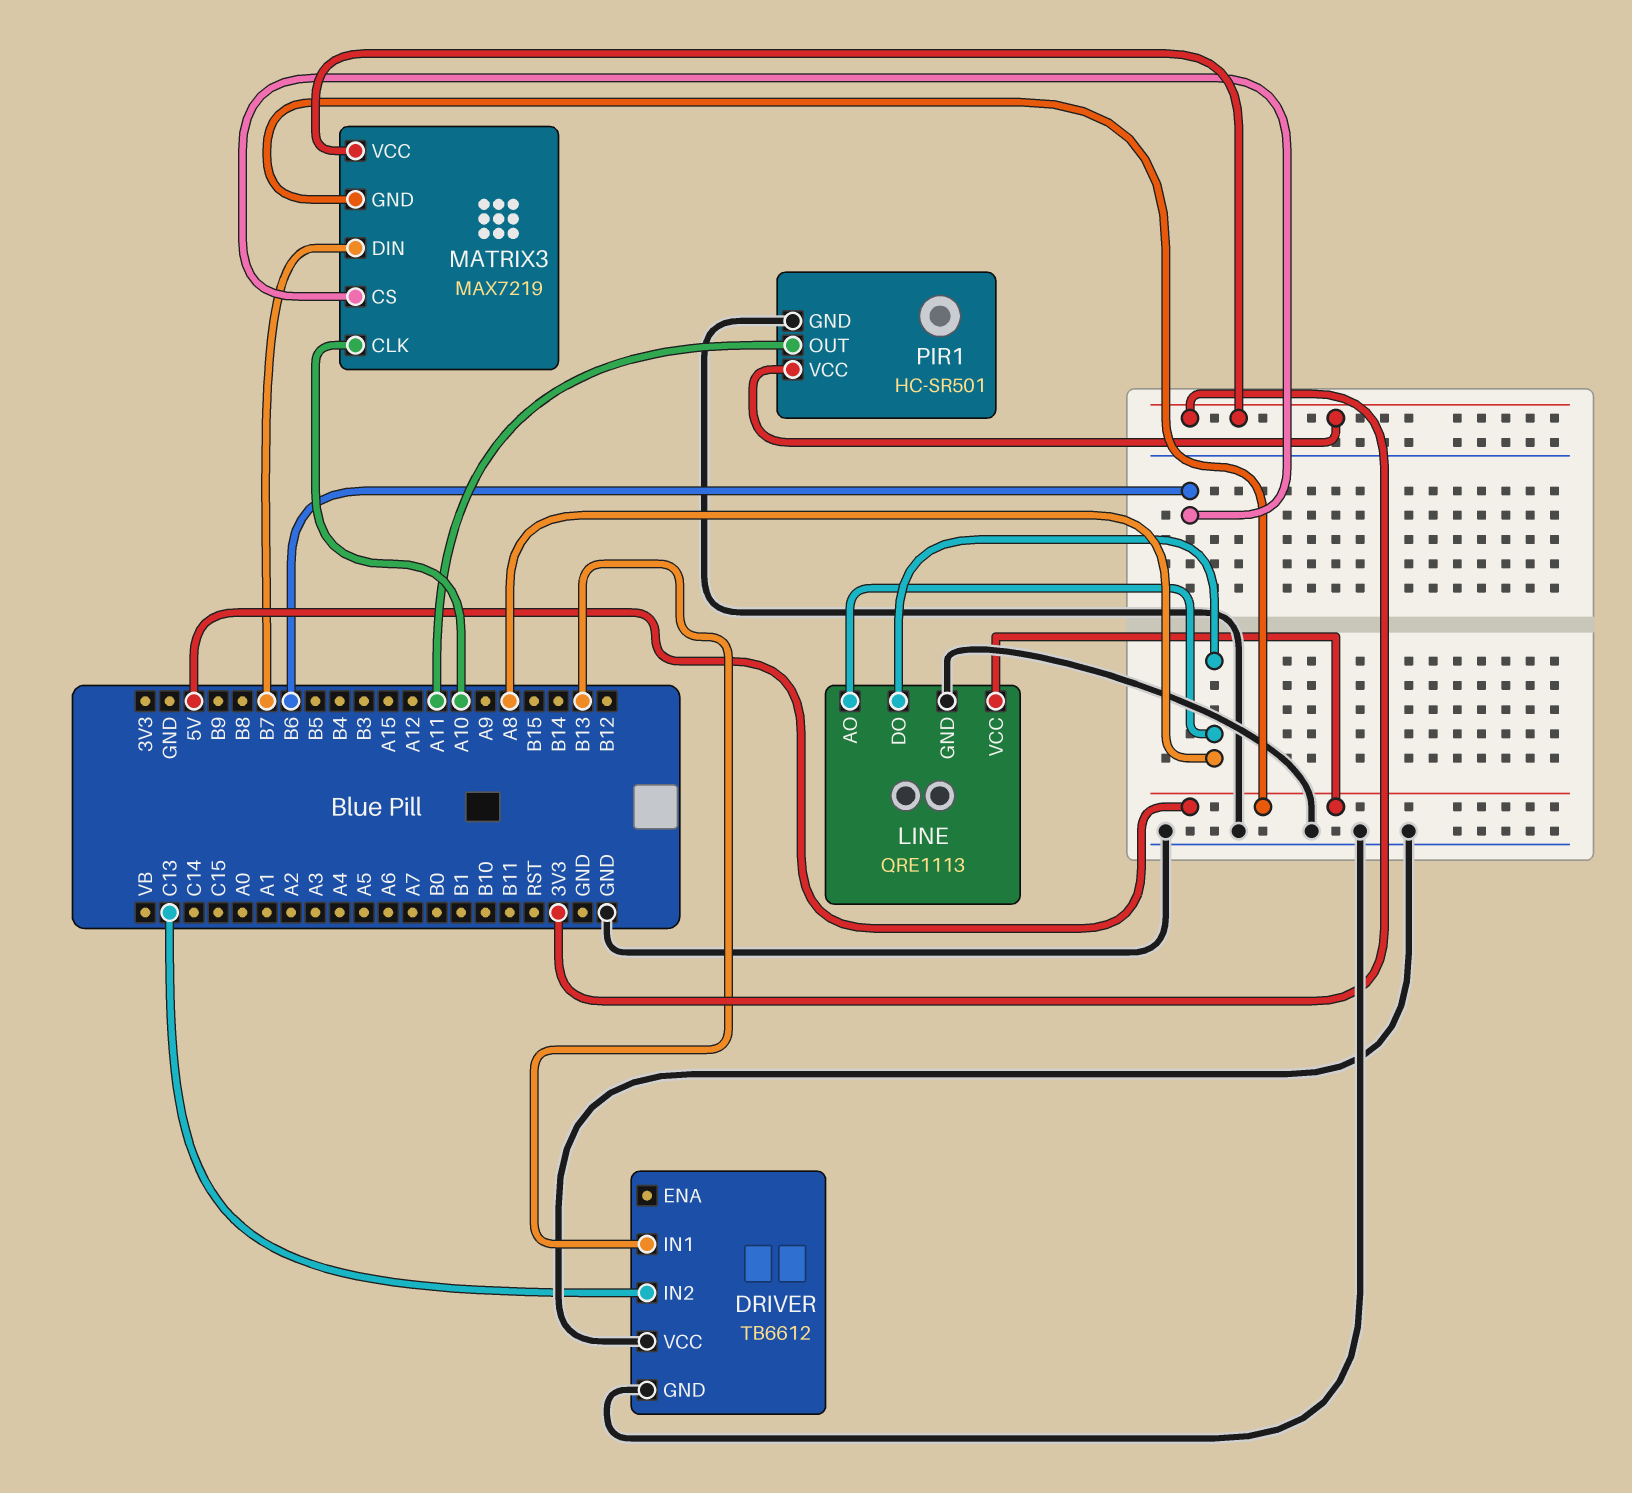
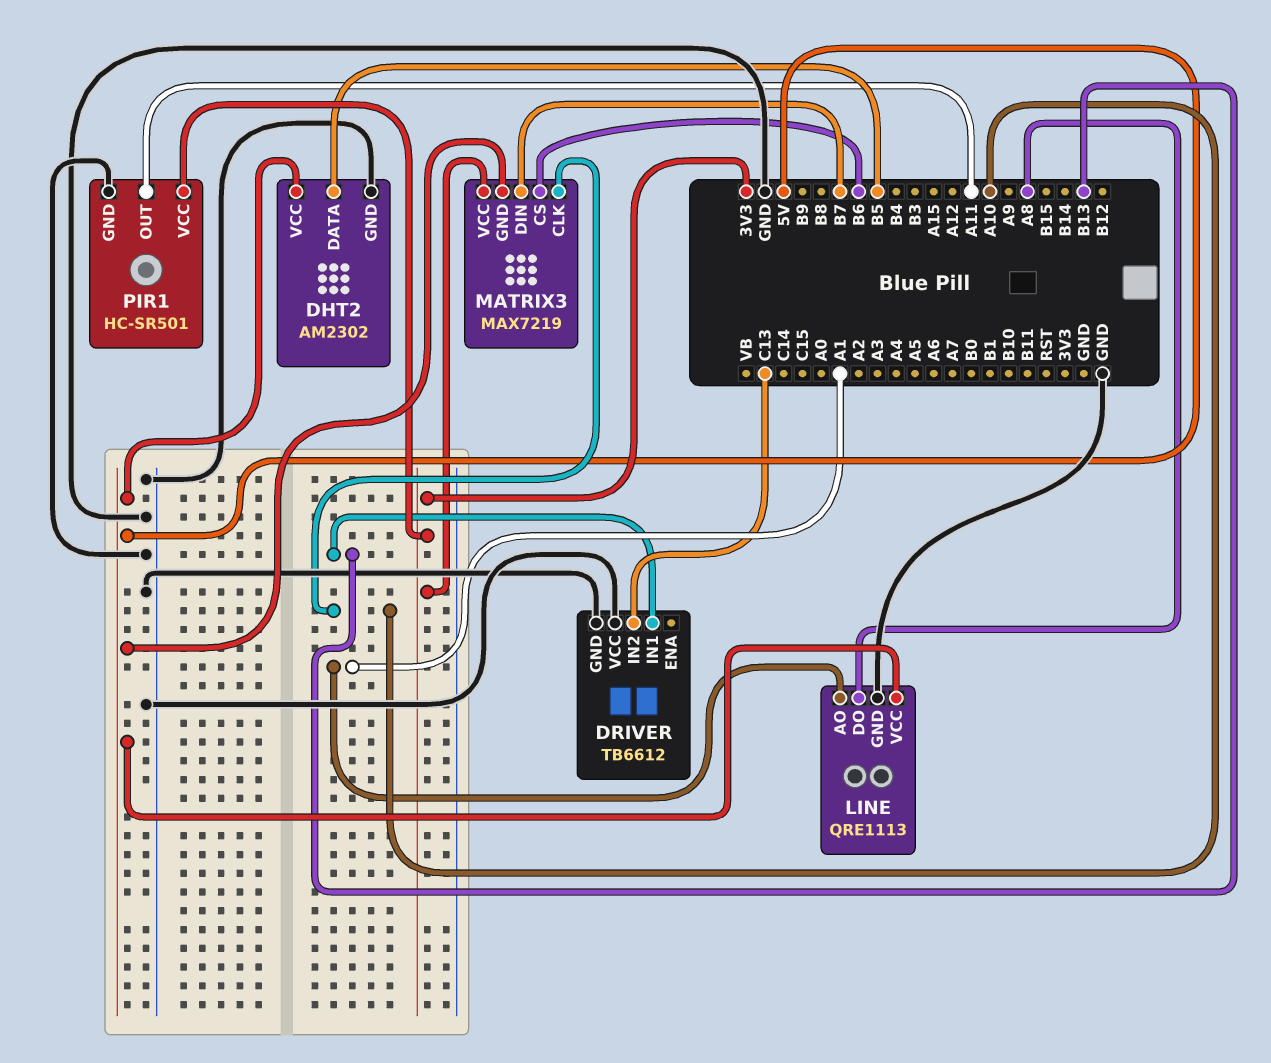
DHT2: none -> AM2302
DHT2 pin DATA: none -> B5
DHT2 pin GND: none -> GND
DHT2 pin VCC: none -> 5V
LINE pin AO: A8 -> A1

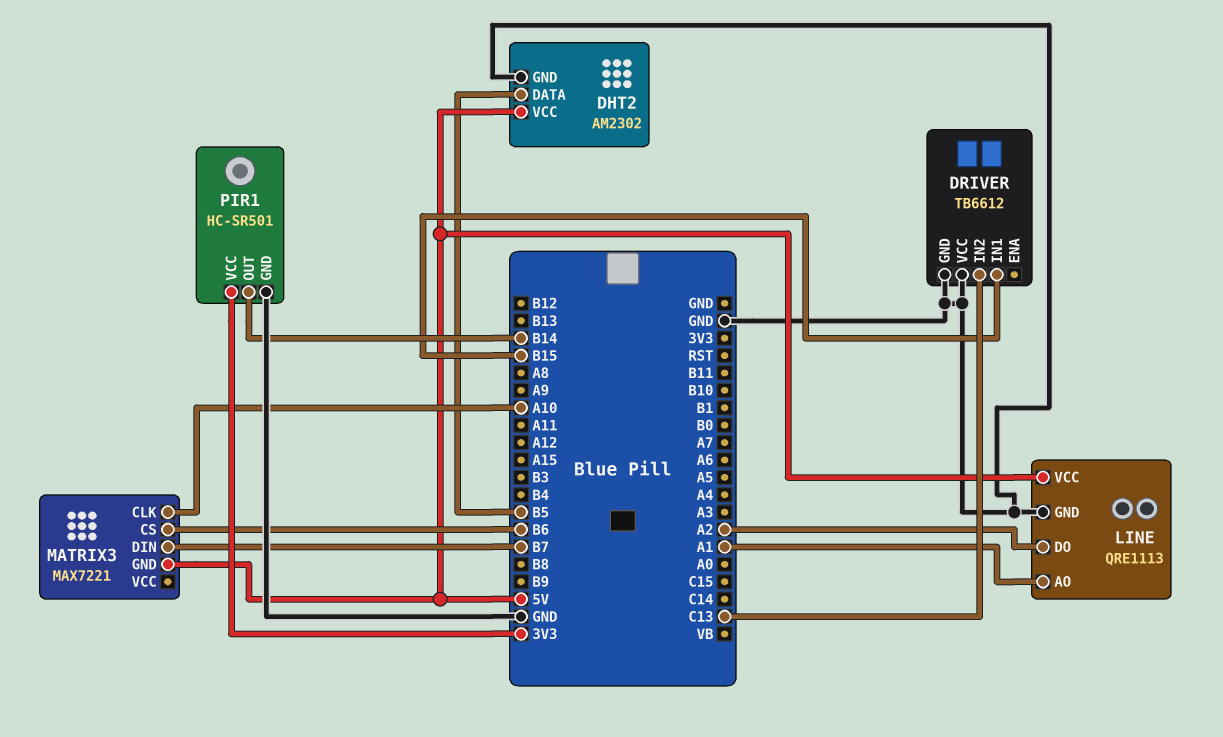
DRIVER pin IN1: B13 -> B15
LINE pin DO: A8 -> A2
MATRIX3: MAX7219 -> MAX7221
MATRIX3 pin VCC: 3V3 -> none
PIR1 pin OUT: A11 -> B14

